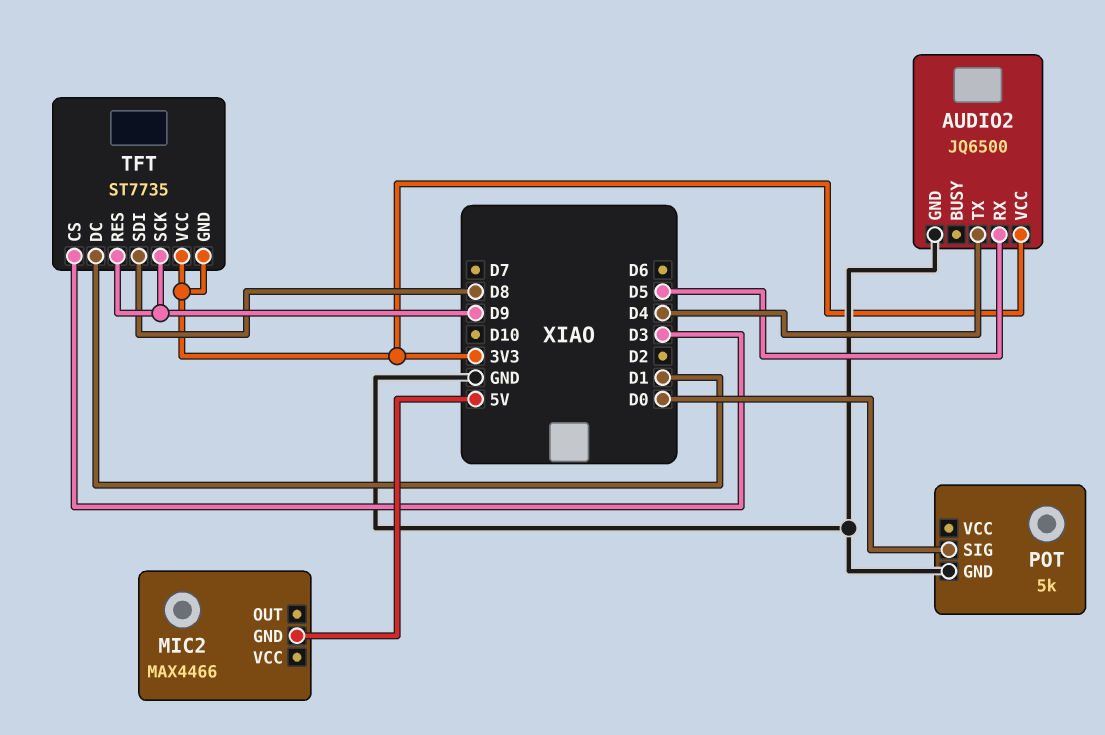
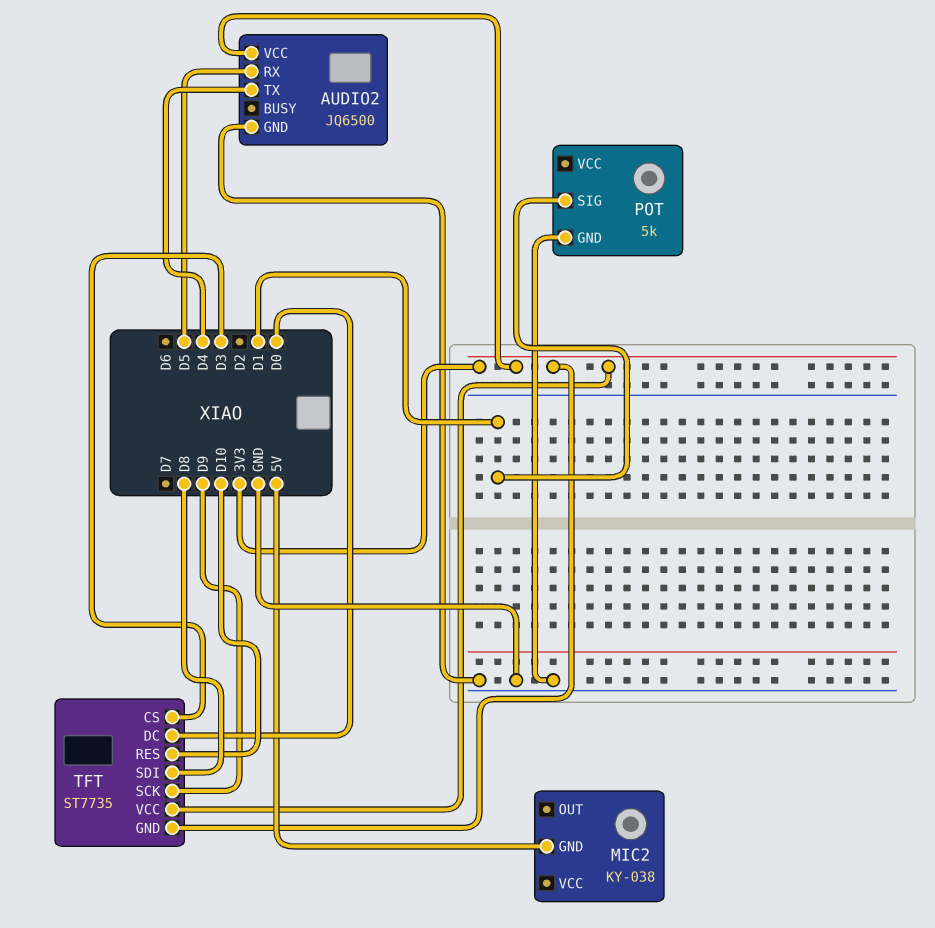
MIC2: MAX4466 -> KY-038
POT pin SIG: D0 -> D1
TFT pin DC: D1 -> D0
TFT pin RES: D9 -> D10

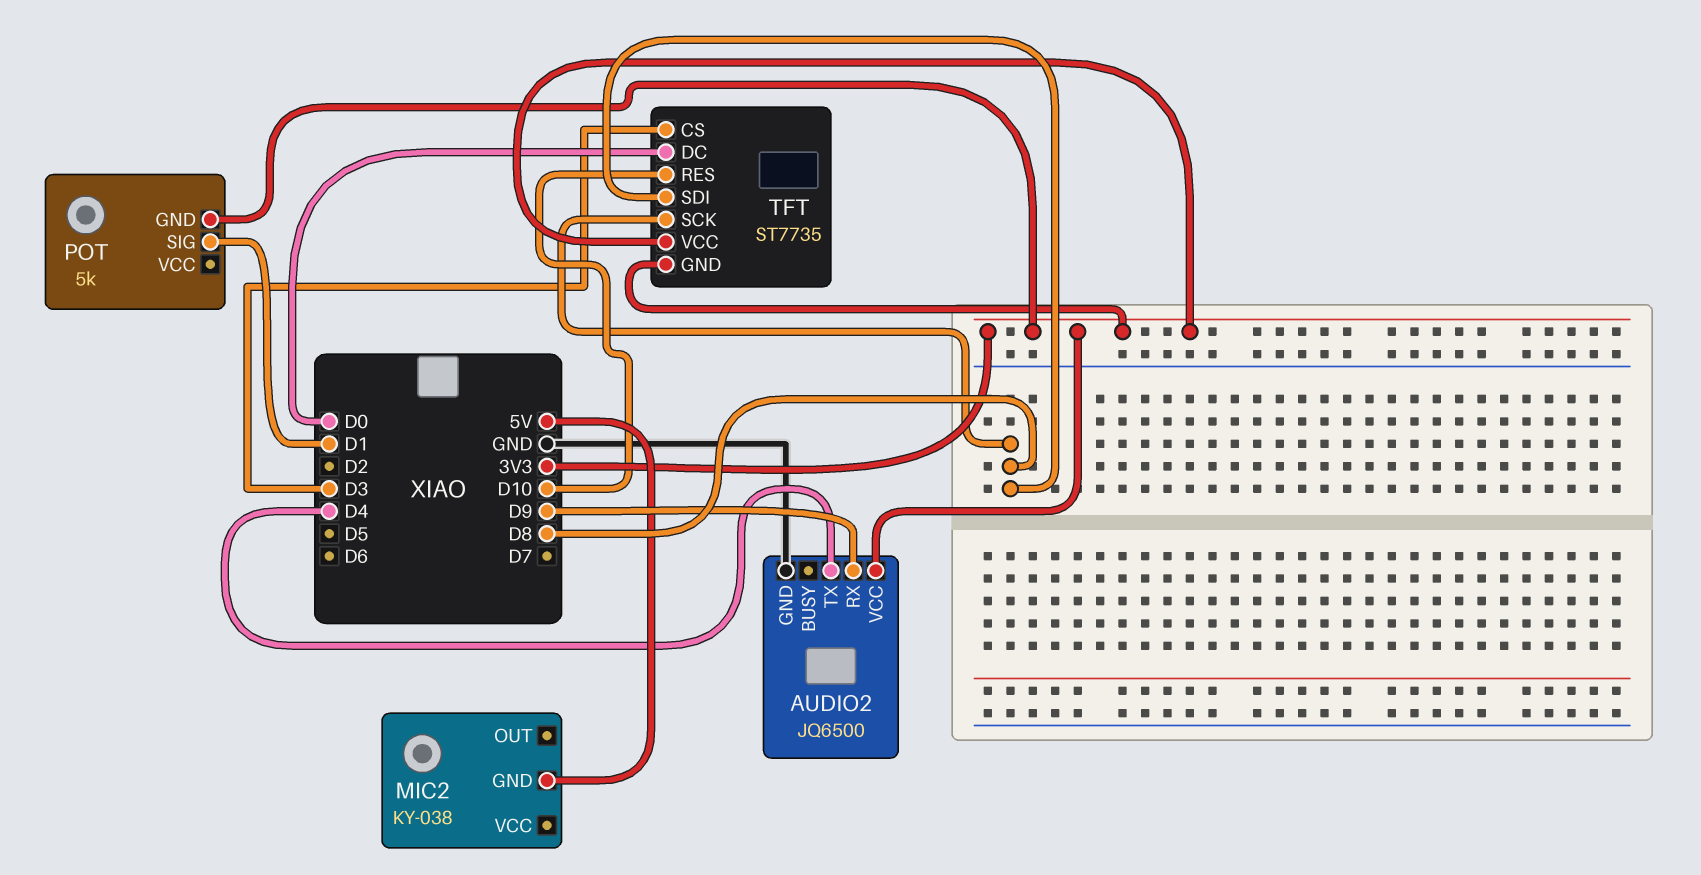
AUDIO2 pin RX: D5 -> D9
POT pin GND: GND -> 3V3
TFT pin SCK: D9 -> D8

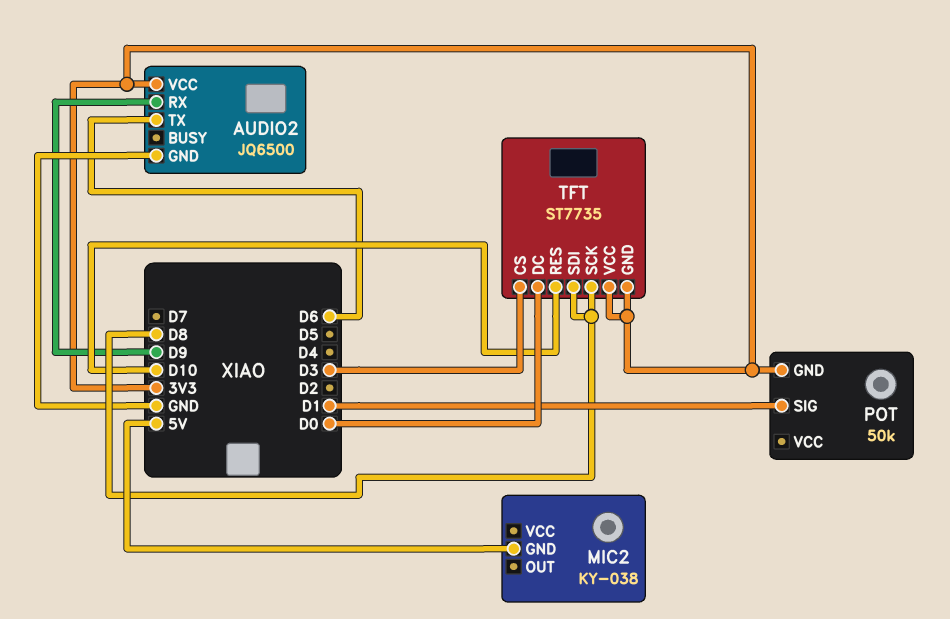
AUDIO2 pin TX: D4 -> D6
POT: 5k -> 50k

